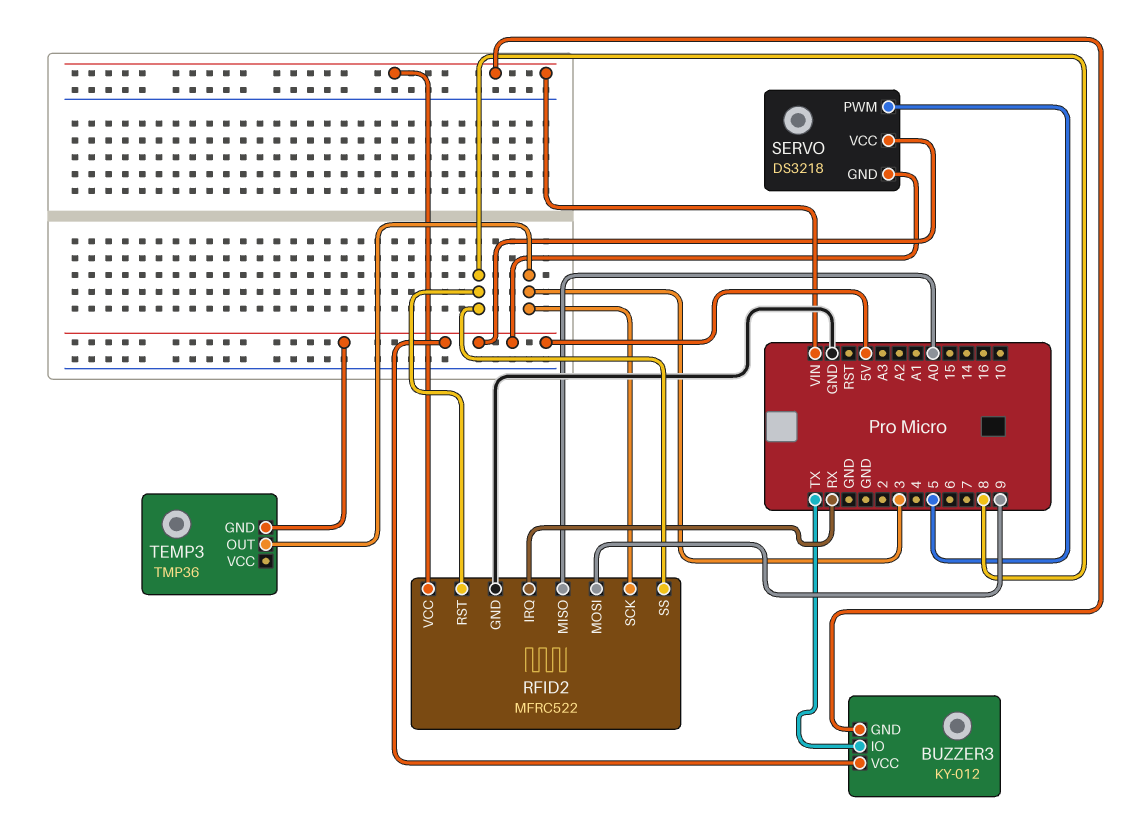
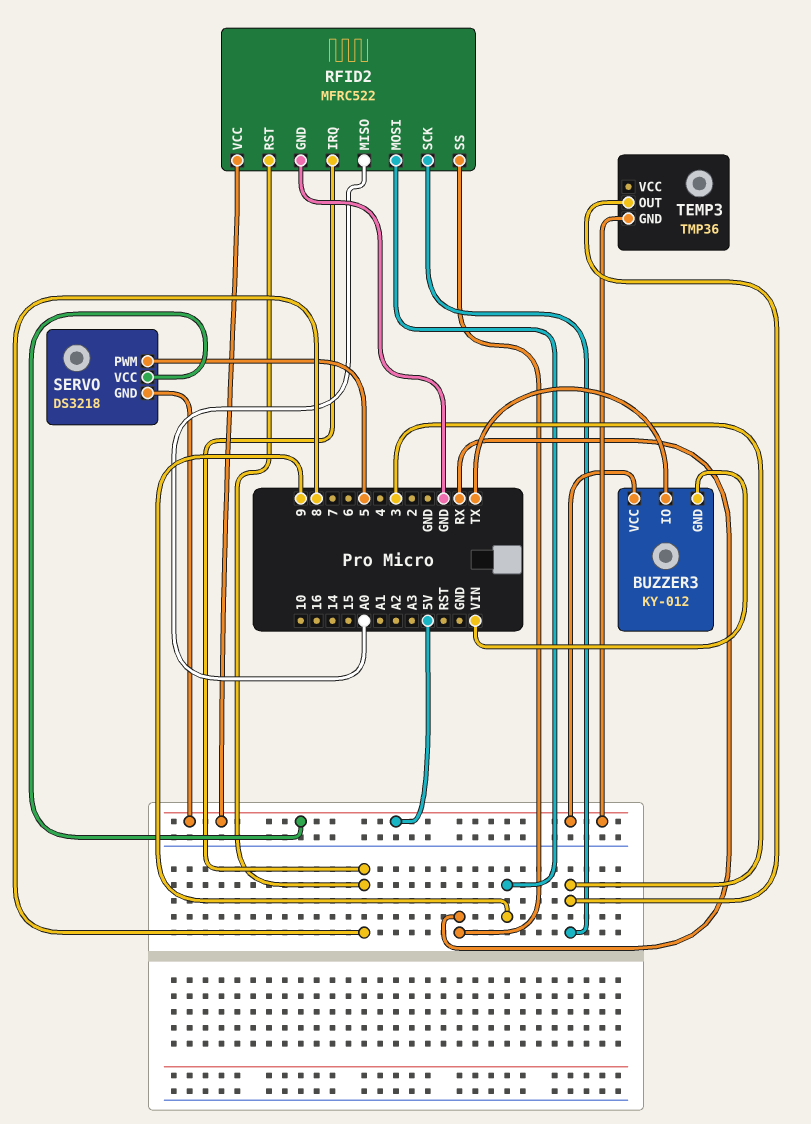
RFID2 pin IRQ: RX -> 8
RFID2 pin SS: 8 -> RX
RFID2 pin VCC: VIN -> 5V

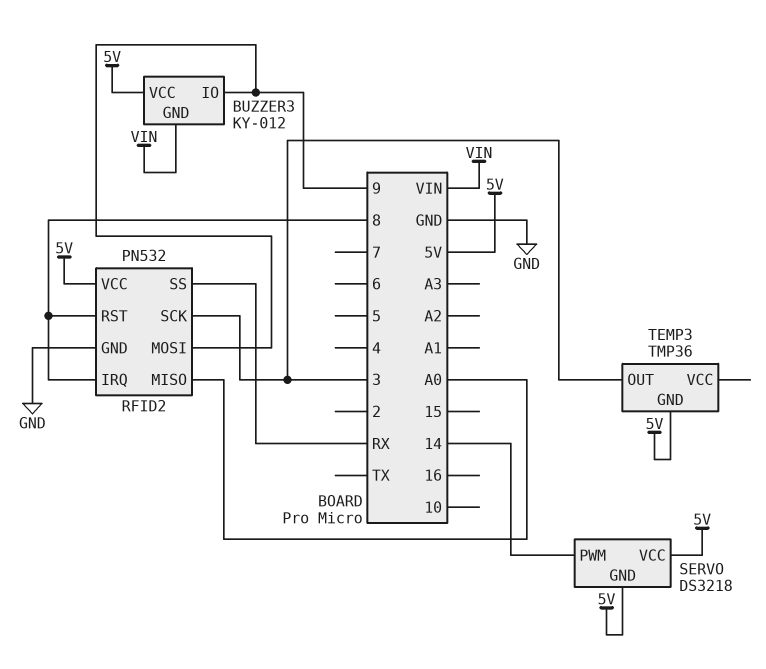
BUZZER3 pin IO: TX -> 9
RFID2: MFRC522 -> PN532
SERVO pin PWM: 5 -> 14

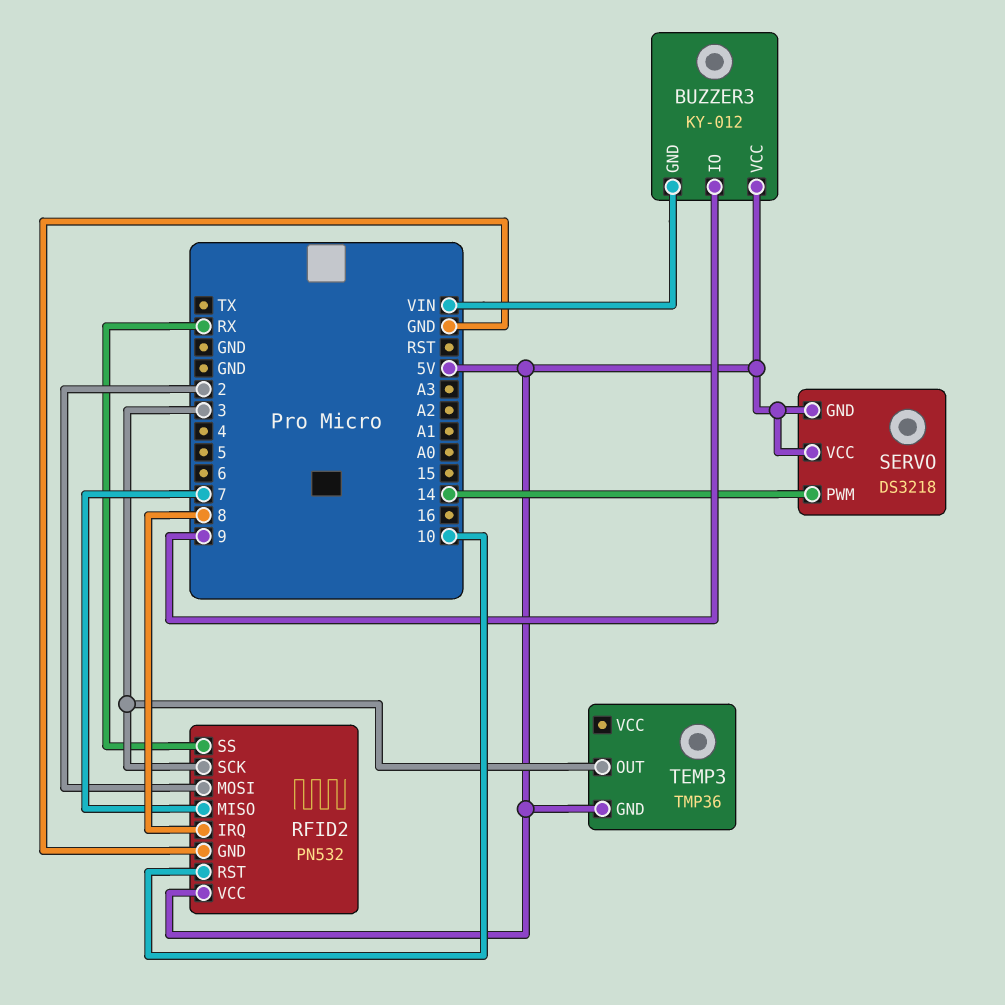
RFID2 pin MISO: A0 -> 7
RFID2 pin MOSI: 9 -> 2
RFID2 pin RST: 8 -> 10

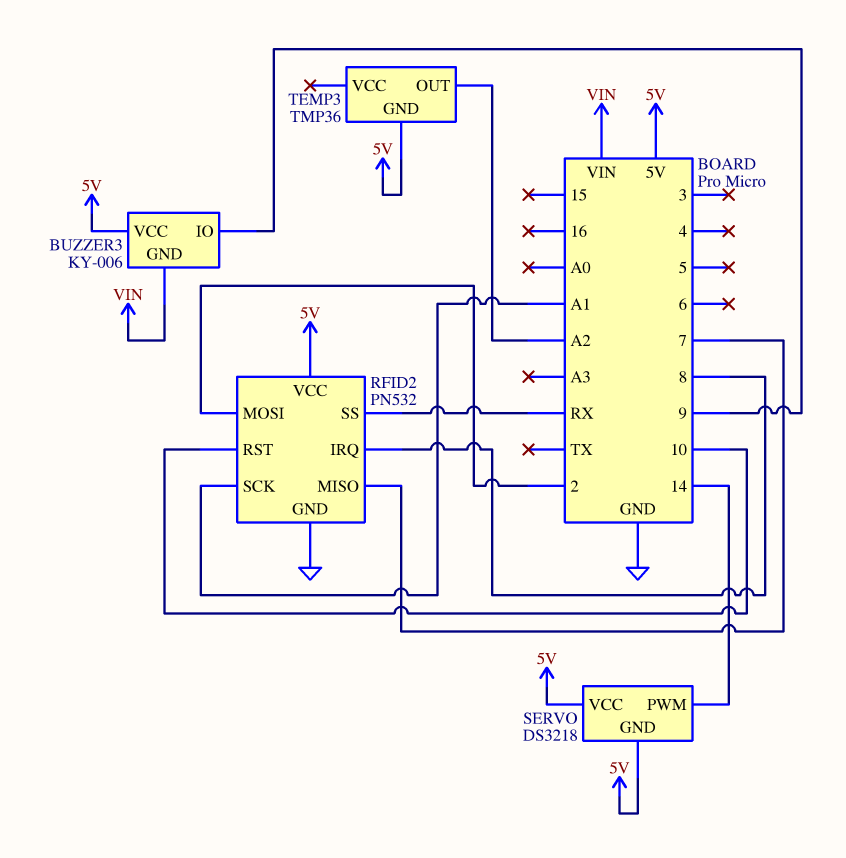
BUZZER3: KY-012 -> KY-006
RFID2 pin SCK: 3 -> A1
TEMP3 pin OUT: 3 -> A2

